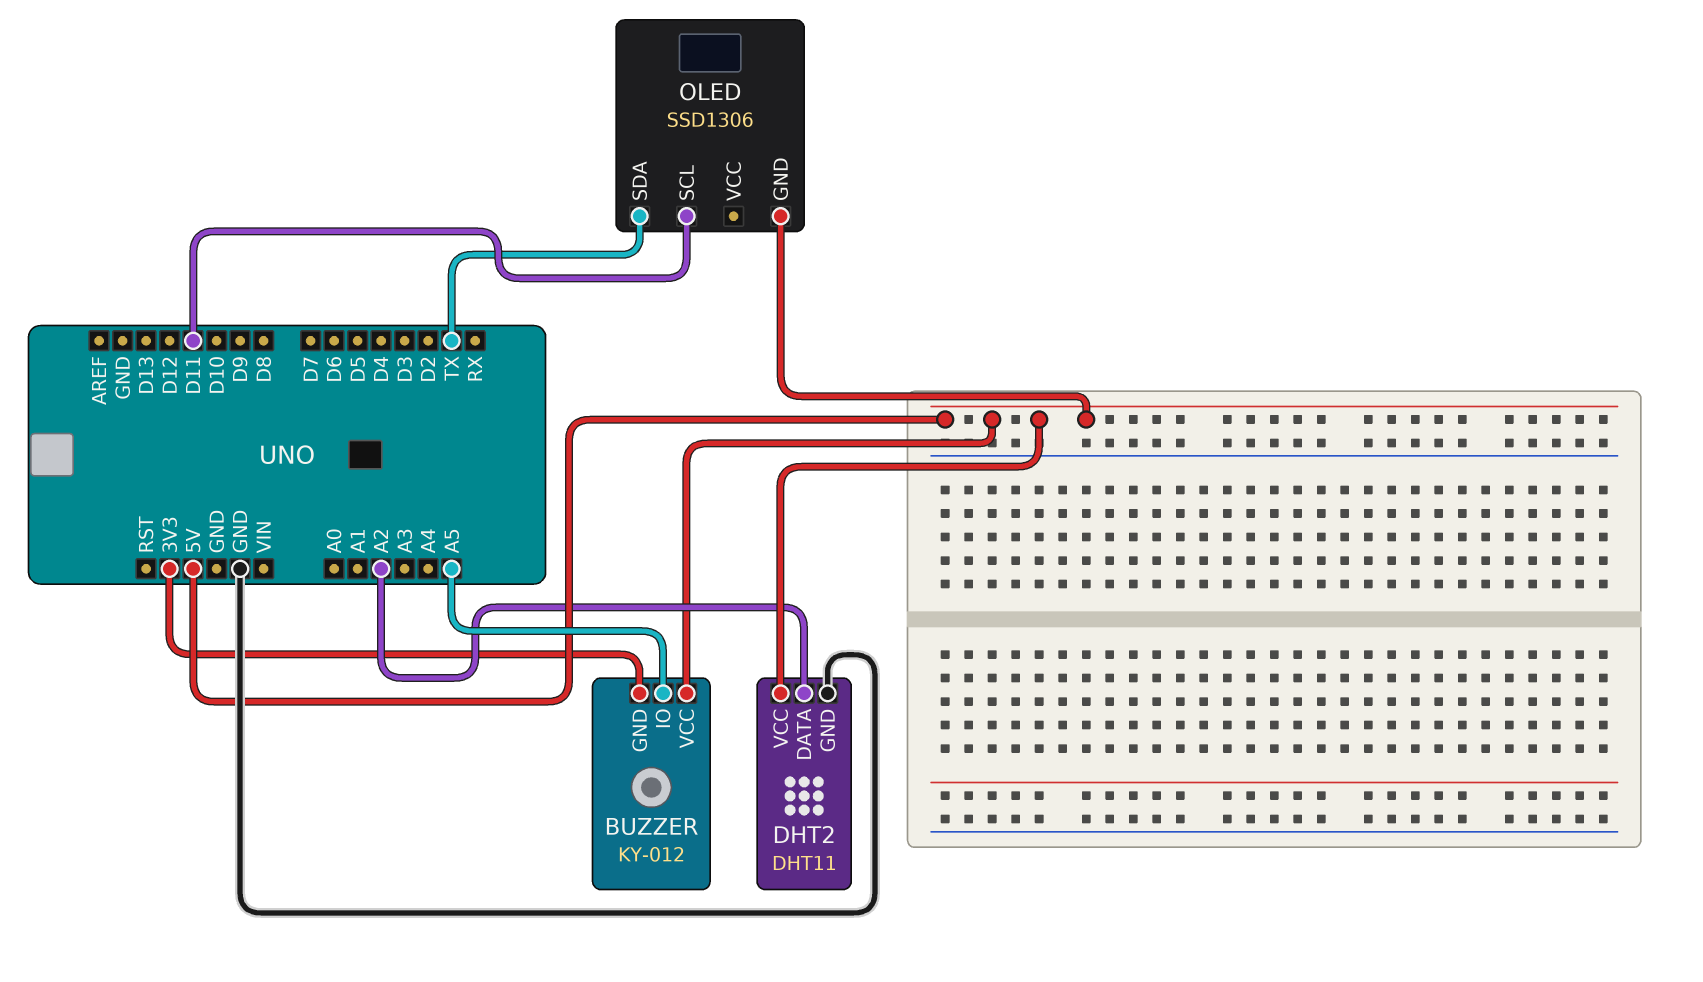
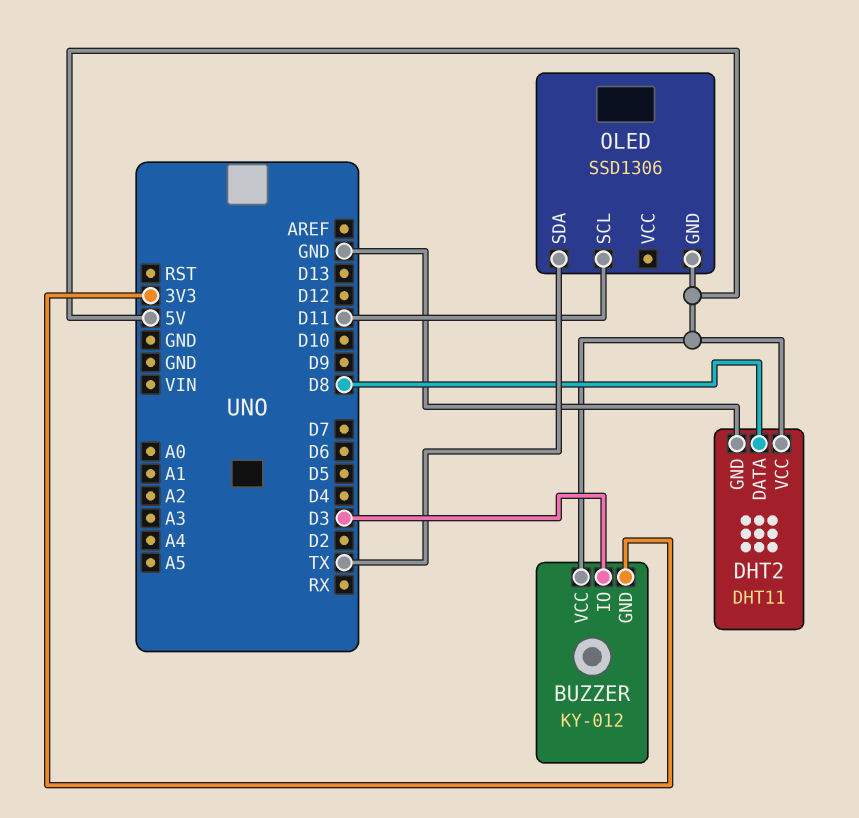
BUZZER pin IO: A5 -> D3
DHT2 pin DATA: A2 -> D8

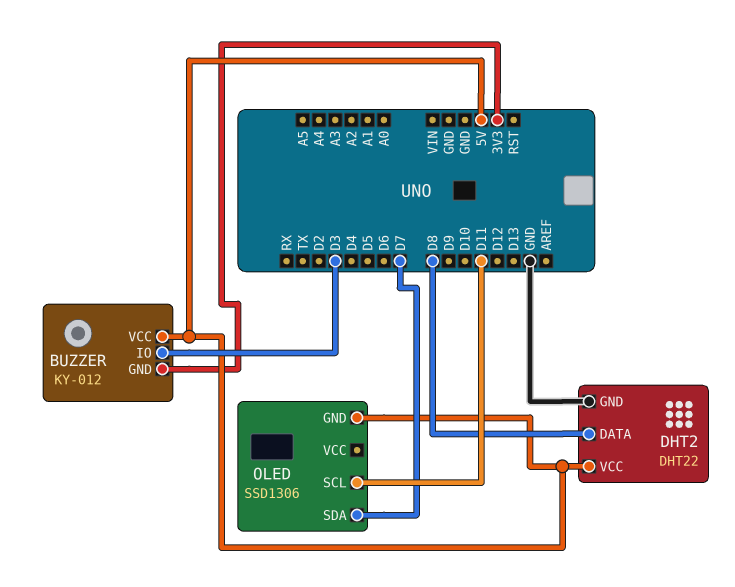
DHT2: DHT11 -> DHT22
OLED pin SDA: TX -> D7

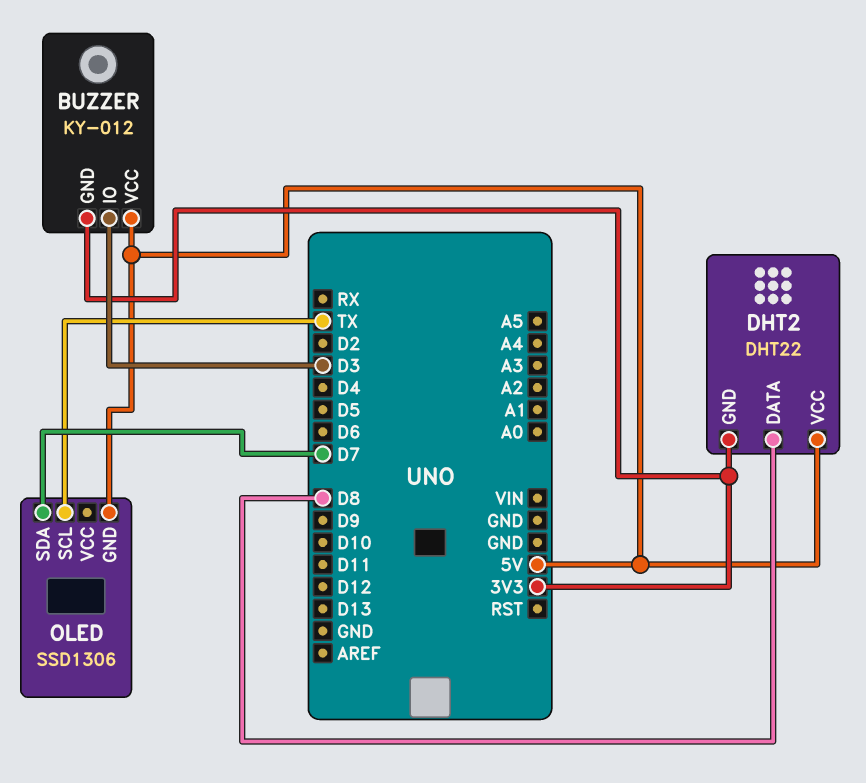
DHT2 pin GND: GND -> 3V3
OLED pin SCL: D11 -> TX

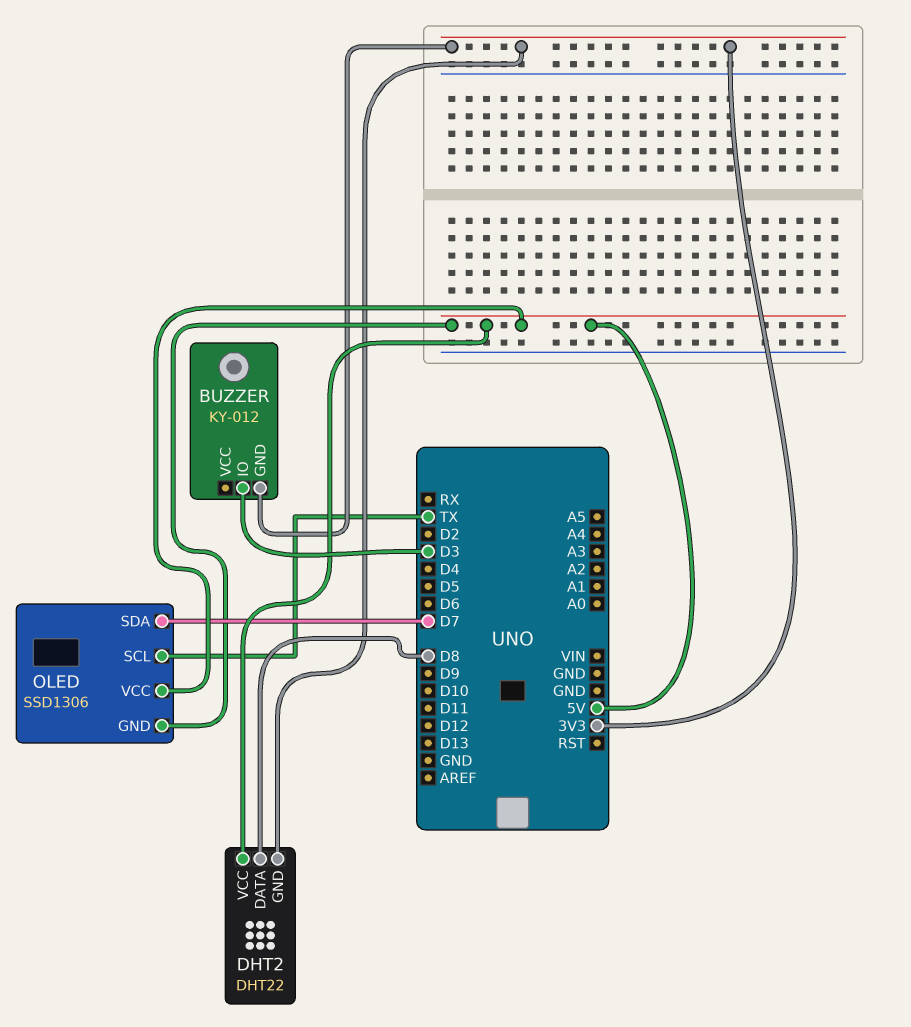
BUZZER pin VCC: 5V -> none
OLED pin VCC: none -> 5V

